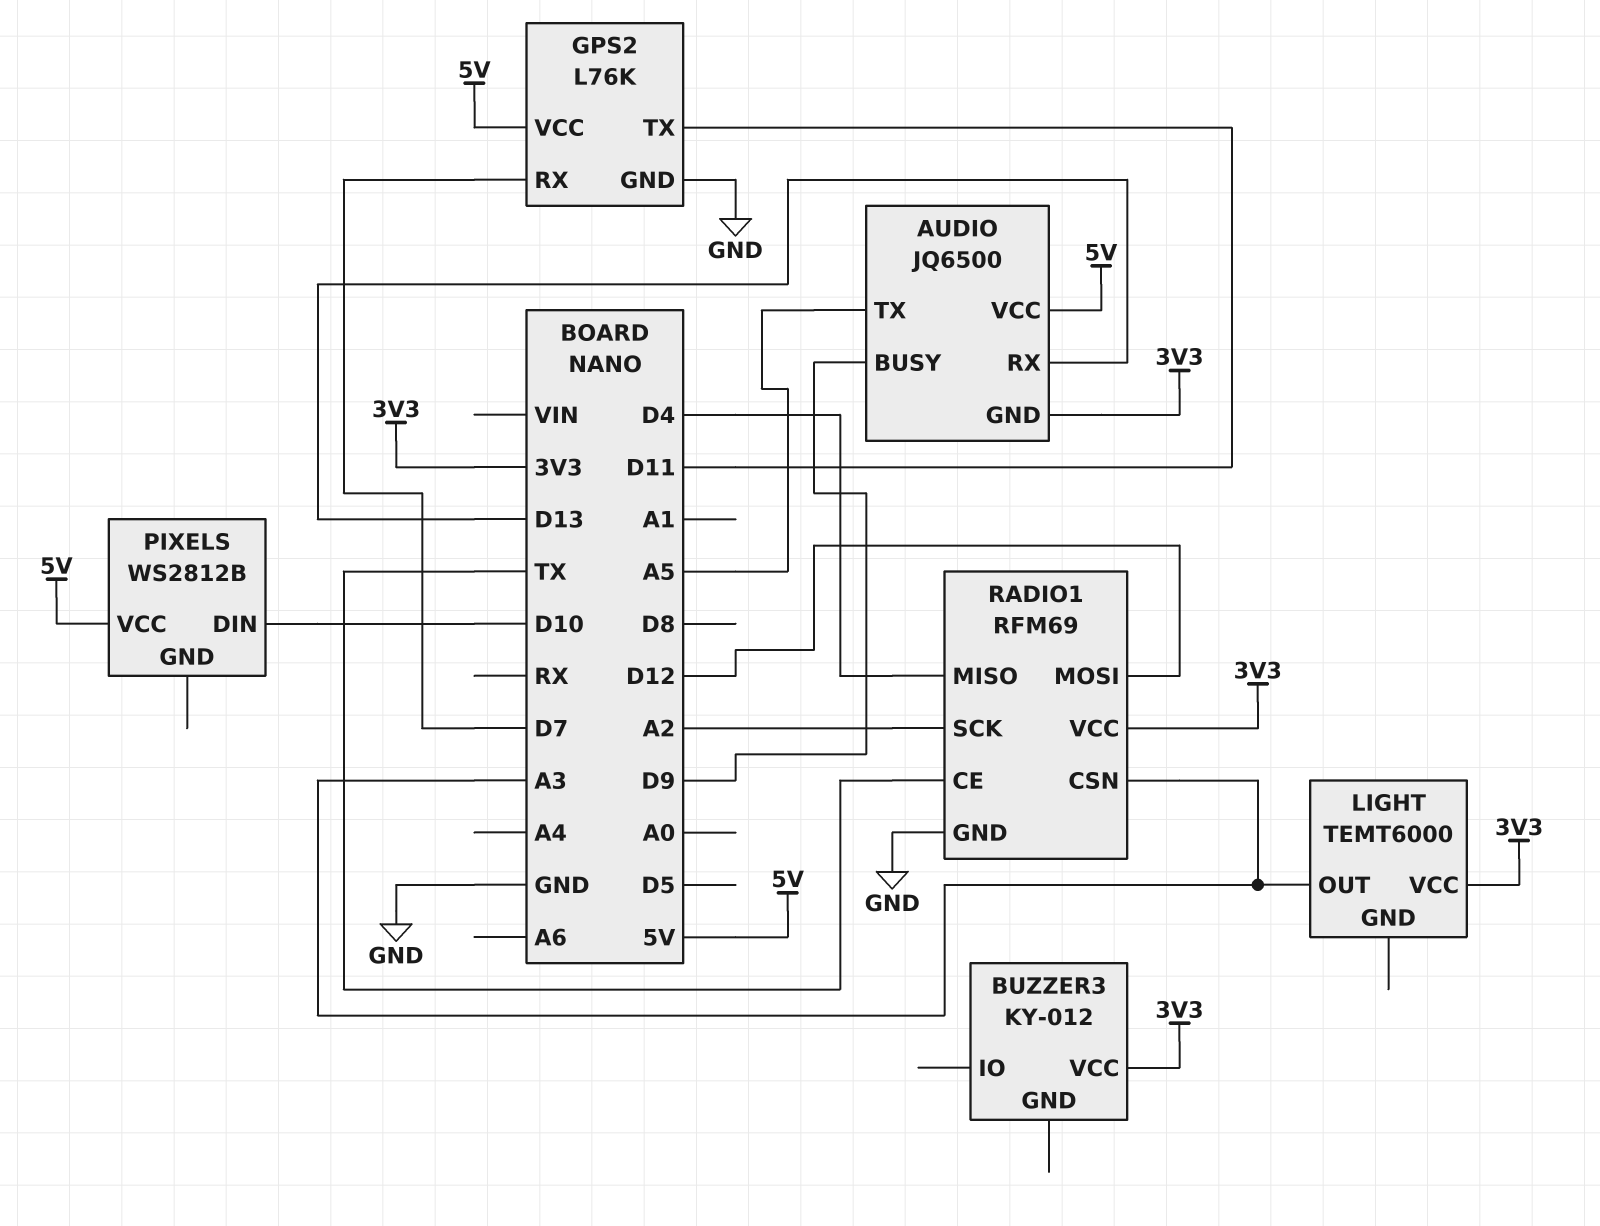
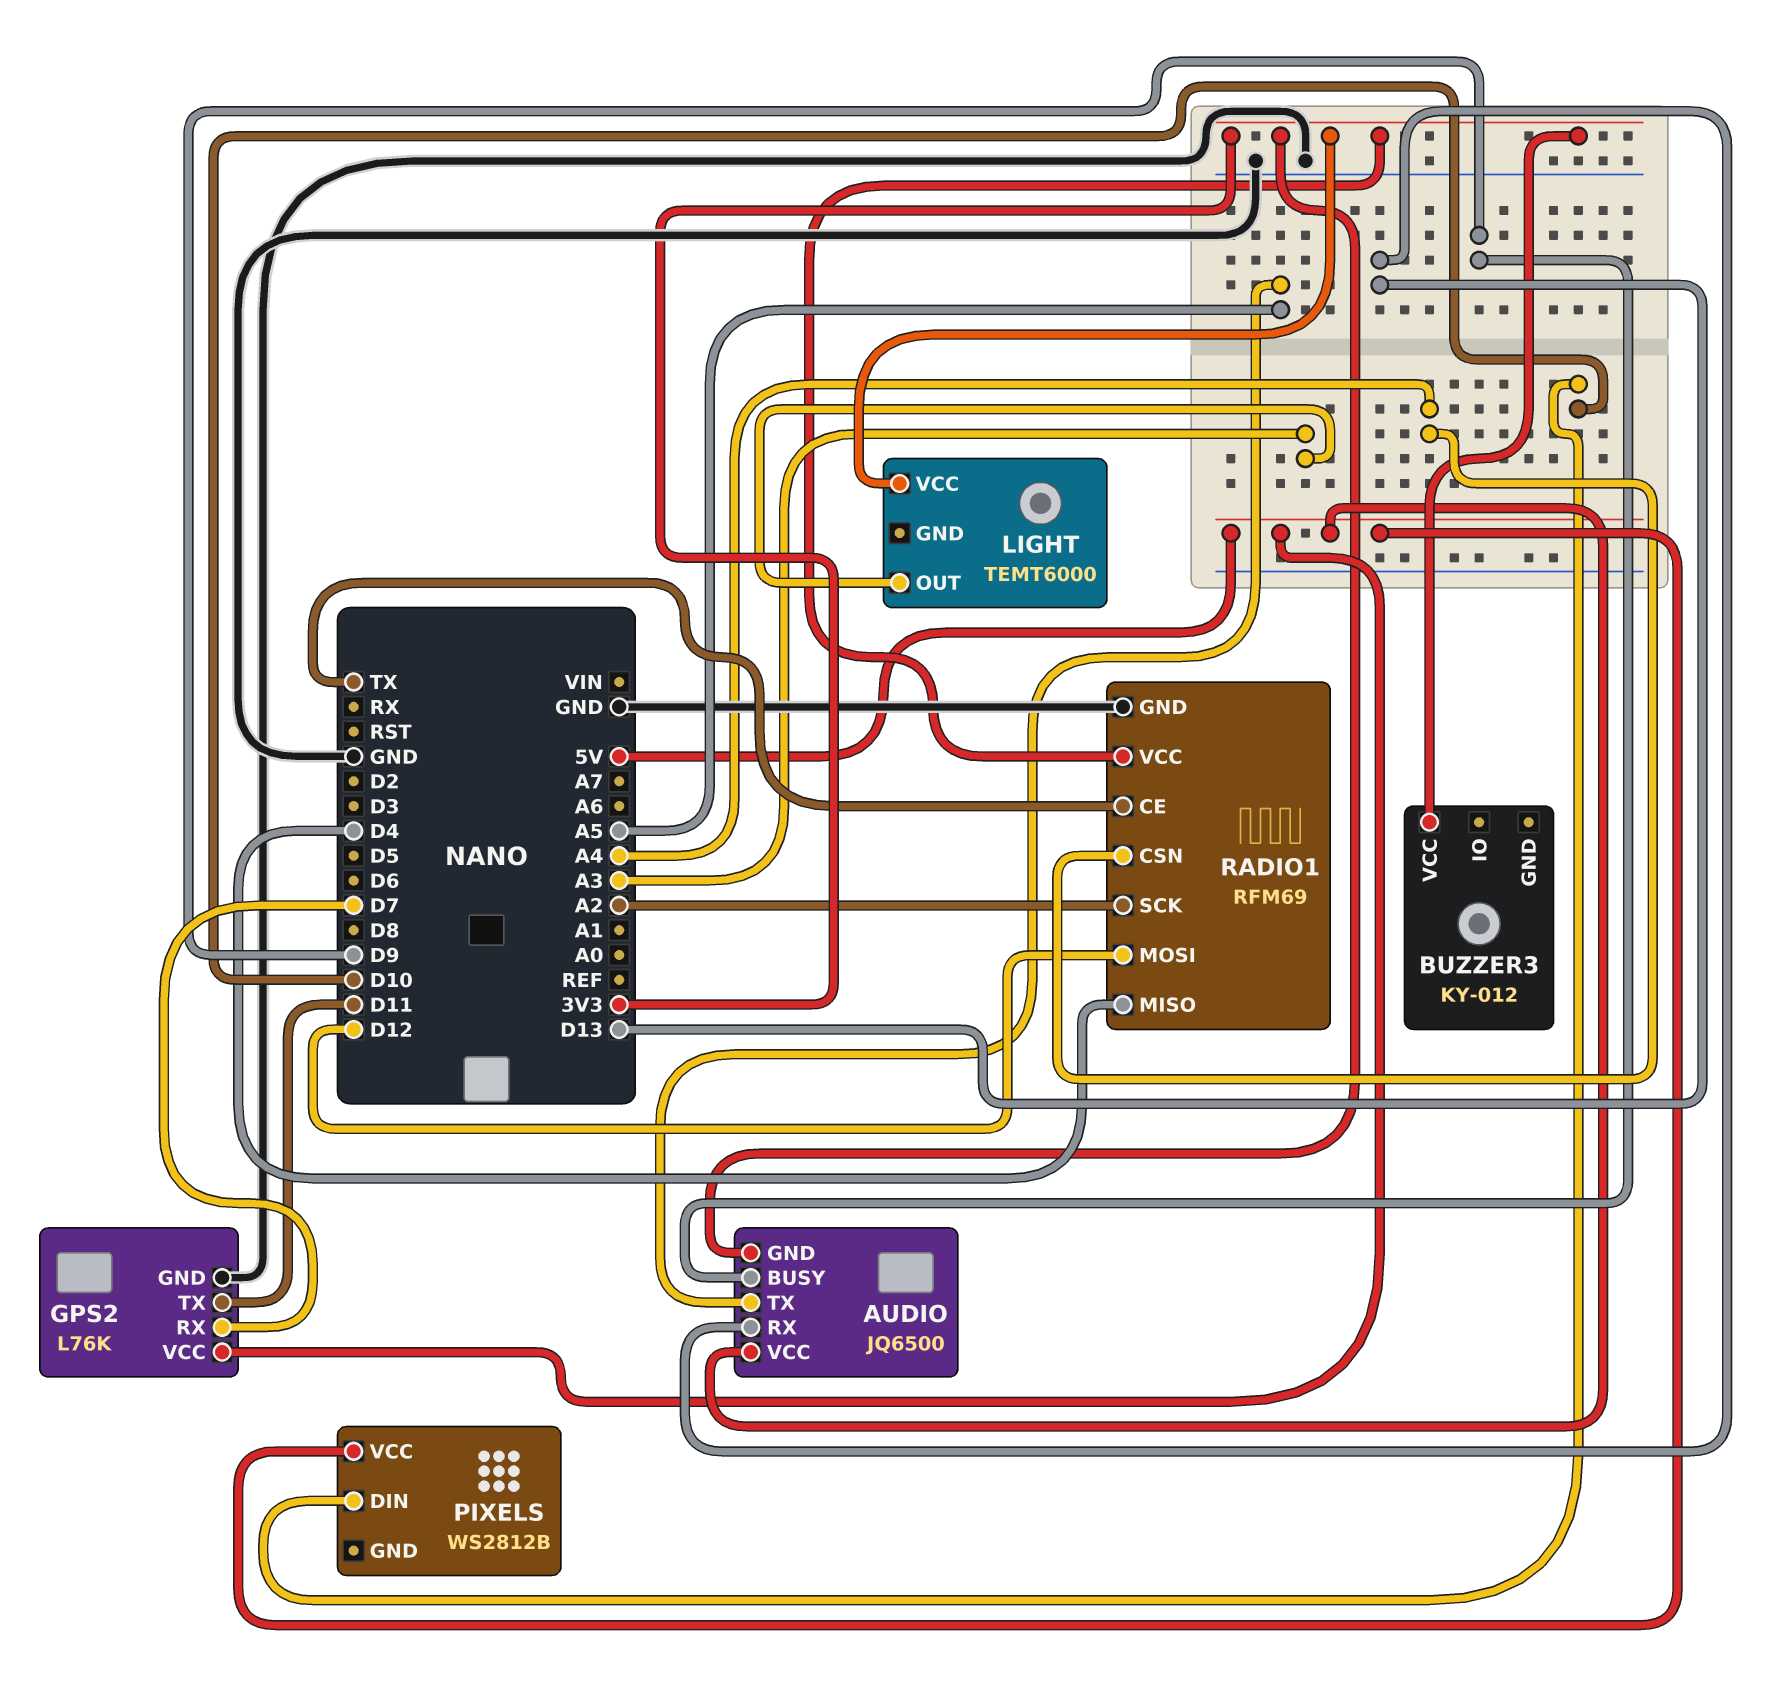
RADIO1 pin CSN: A3 -> A4

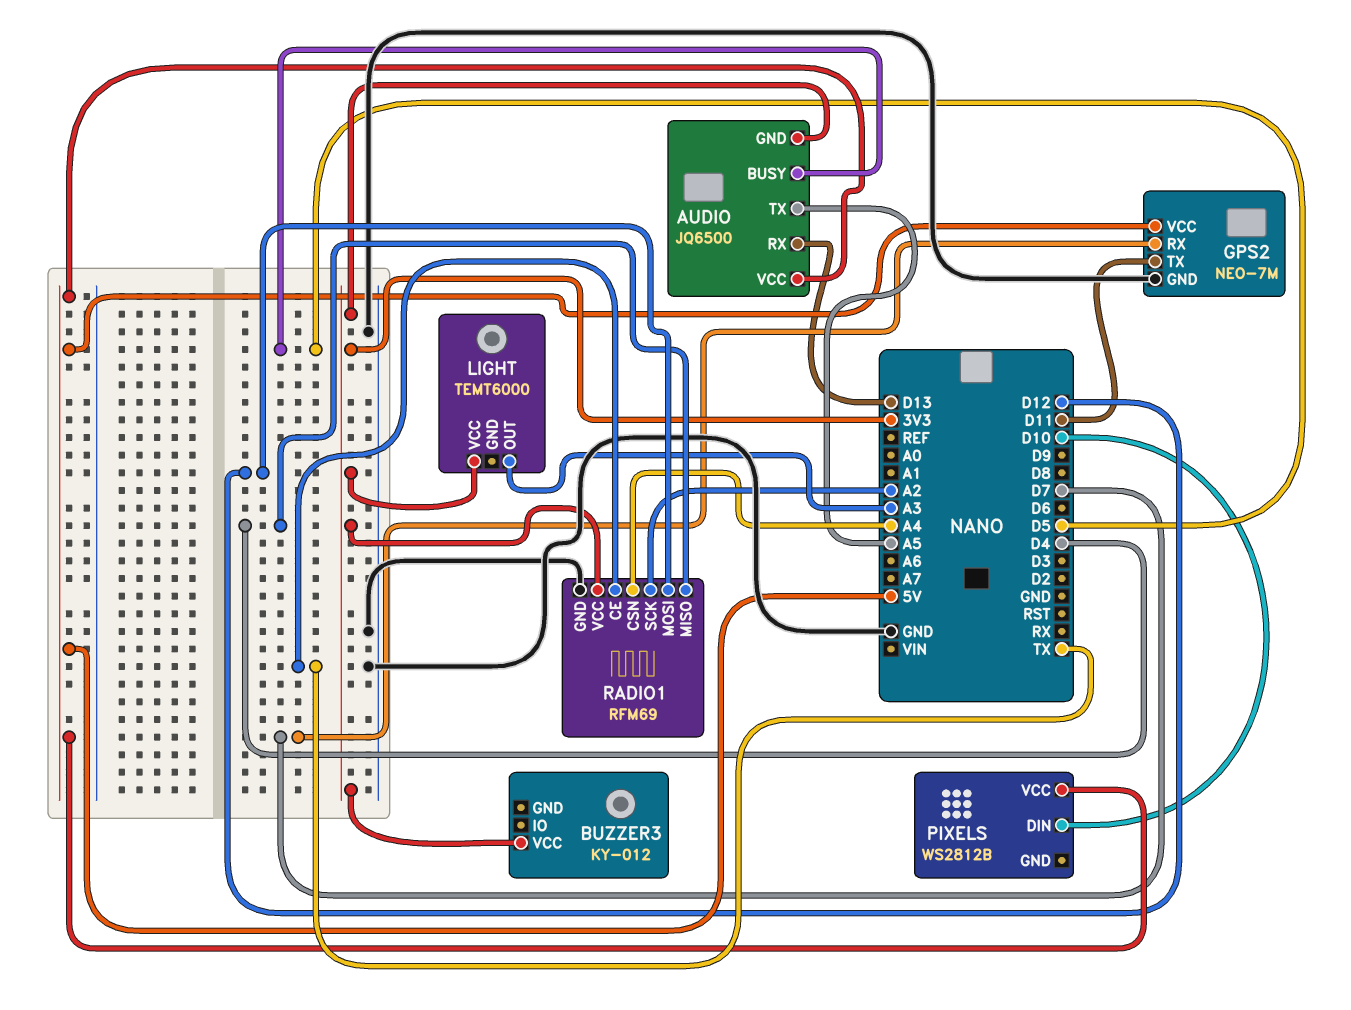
AUDIO pin BUSY: D9 -> D5
GPS2: L76K -> NEO-7M

